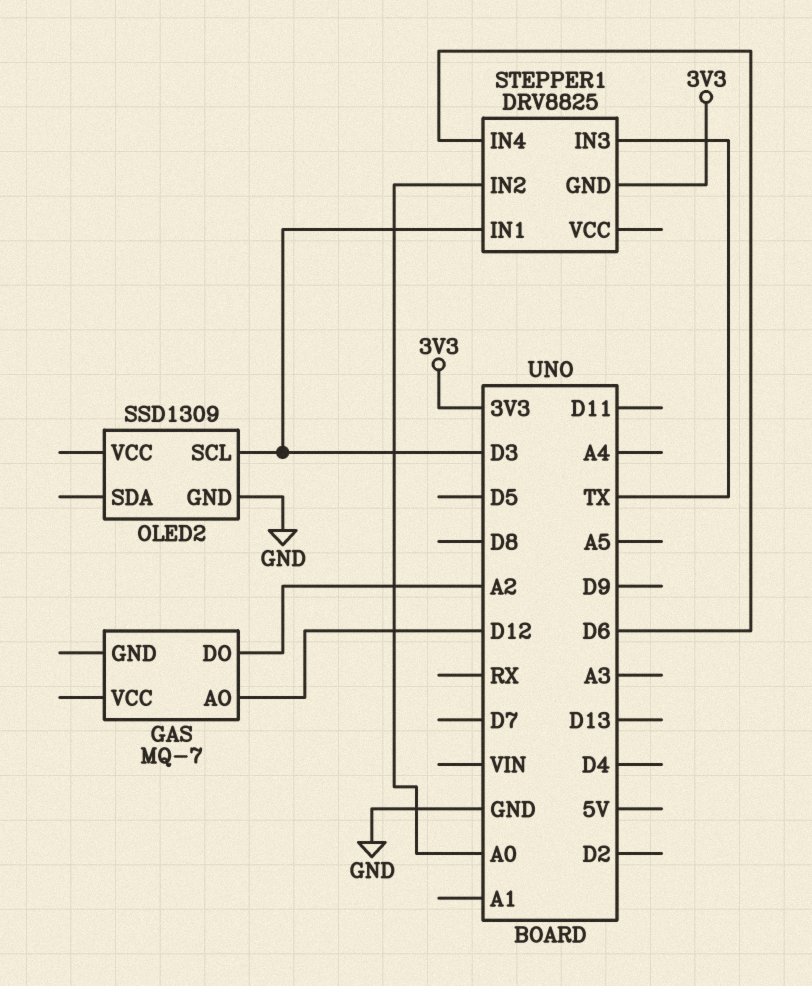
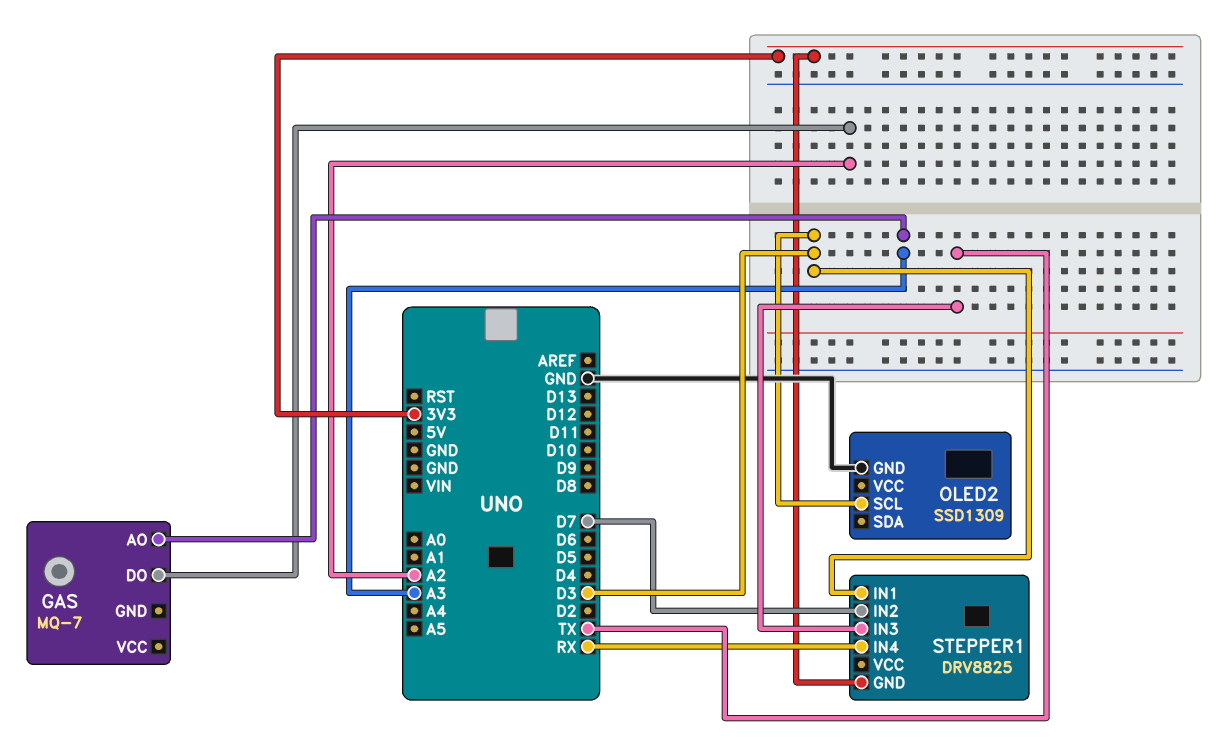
GAS pin AO: D12 -> A3
STEPPER1 pin IN2: A0 -> D7
STEPPER1 pin IN4: D6 -> RX

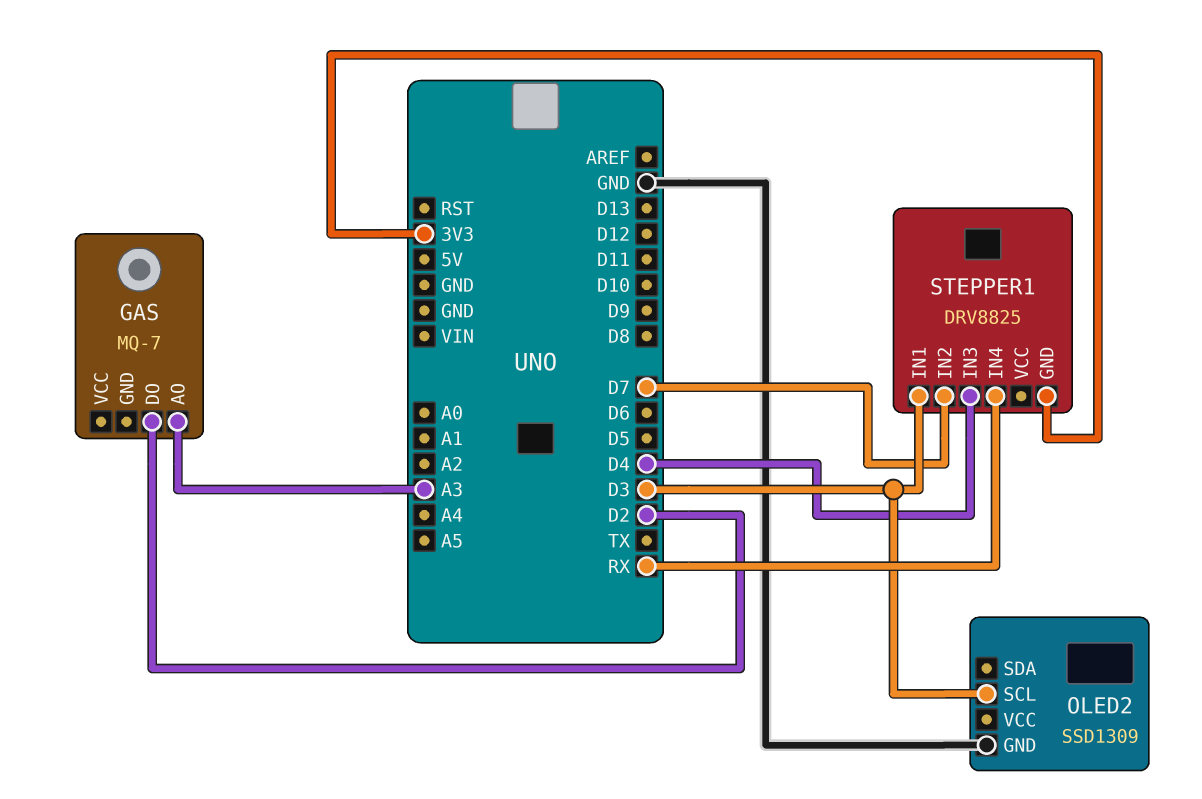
GAS pin DO: A2 -> D2
STEPPER1 pin IN3: TX -> D4

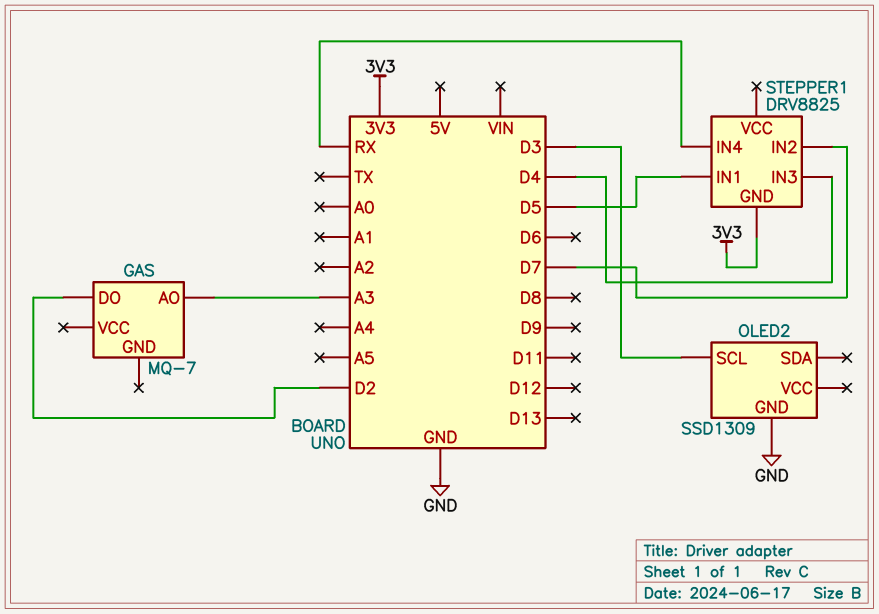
STEPPER1 pin IN1: D3 -> D5

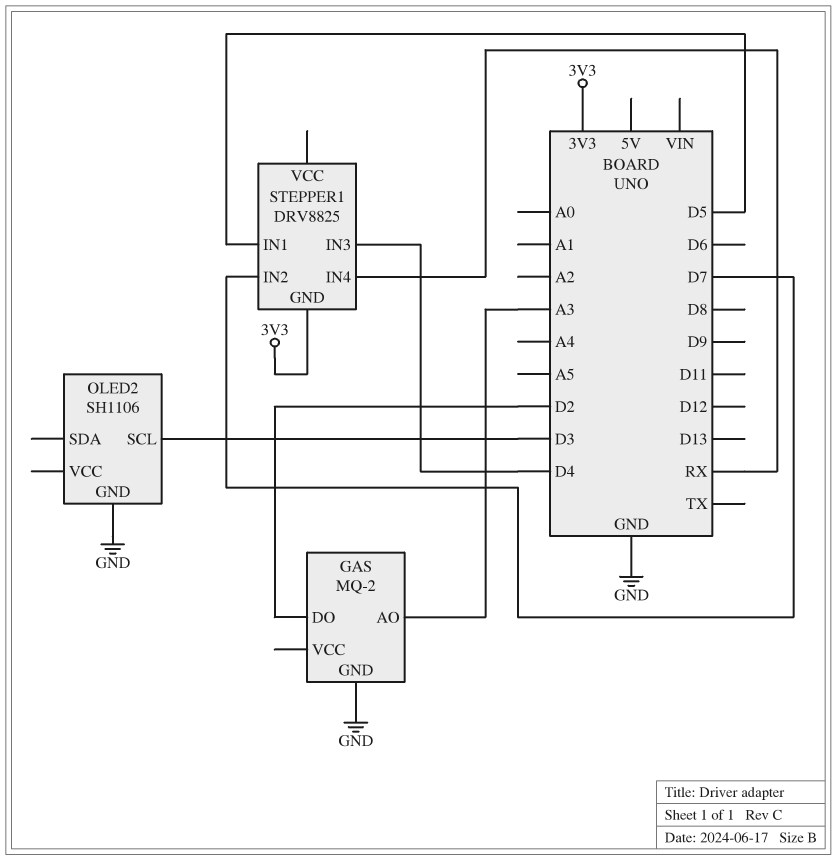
GAS: MQ-7 -> MQ-2
GAS pin GND: none -> GND
OLED2: SSD1309 -> SH1106

